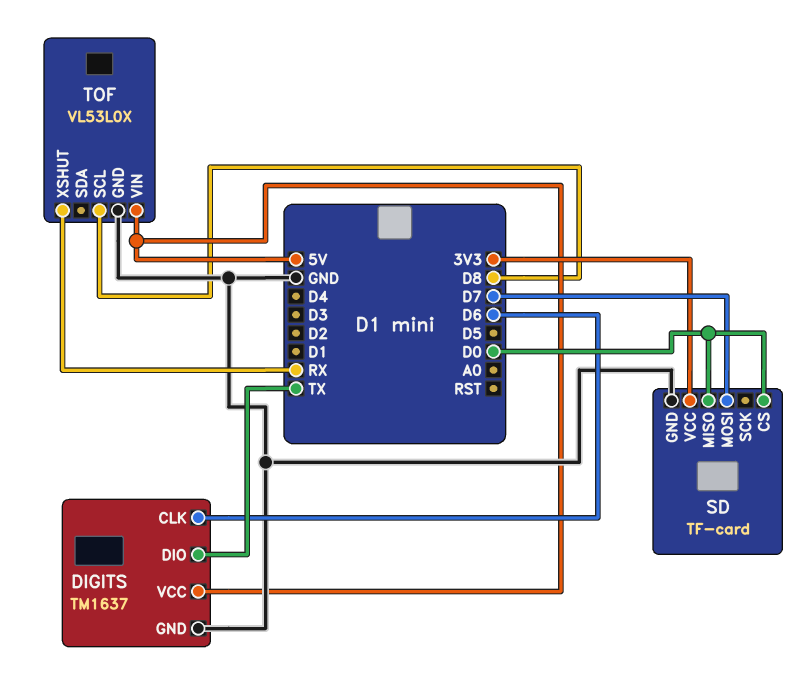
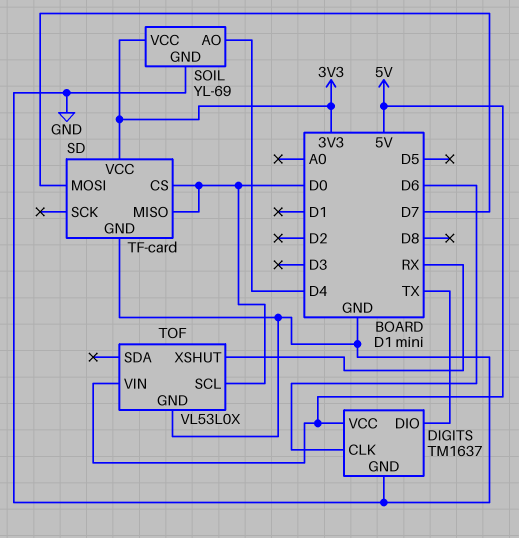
SOIL: none -> YL-69
SOIL pin AO: none -> D4
SOIL pin GND: none -> GND
SOIL pin VCC: none -> 3V3
TOF pin SCL: D8 -> D0

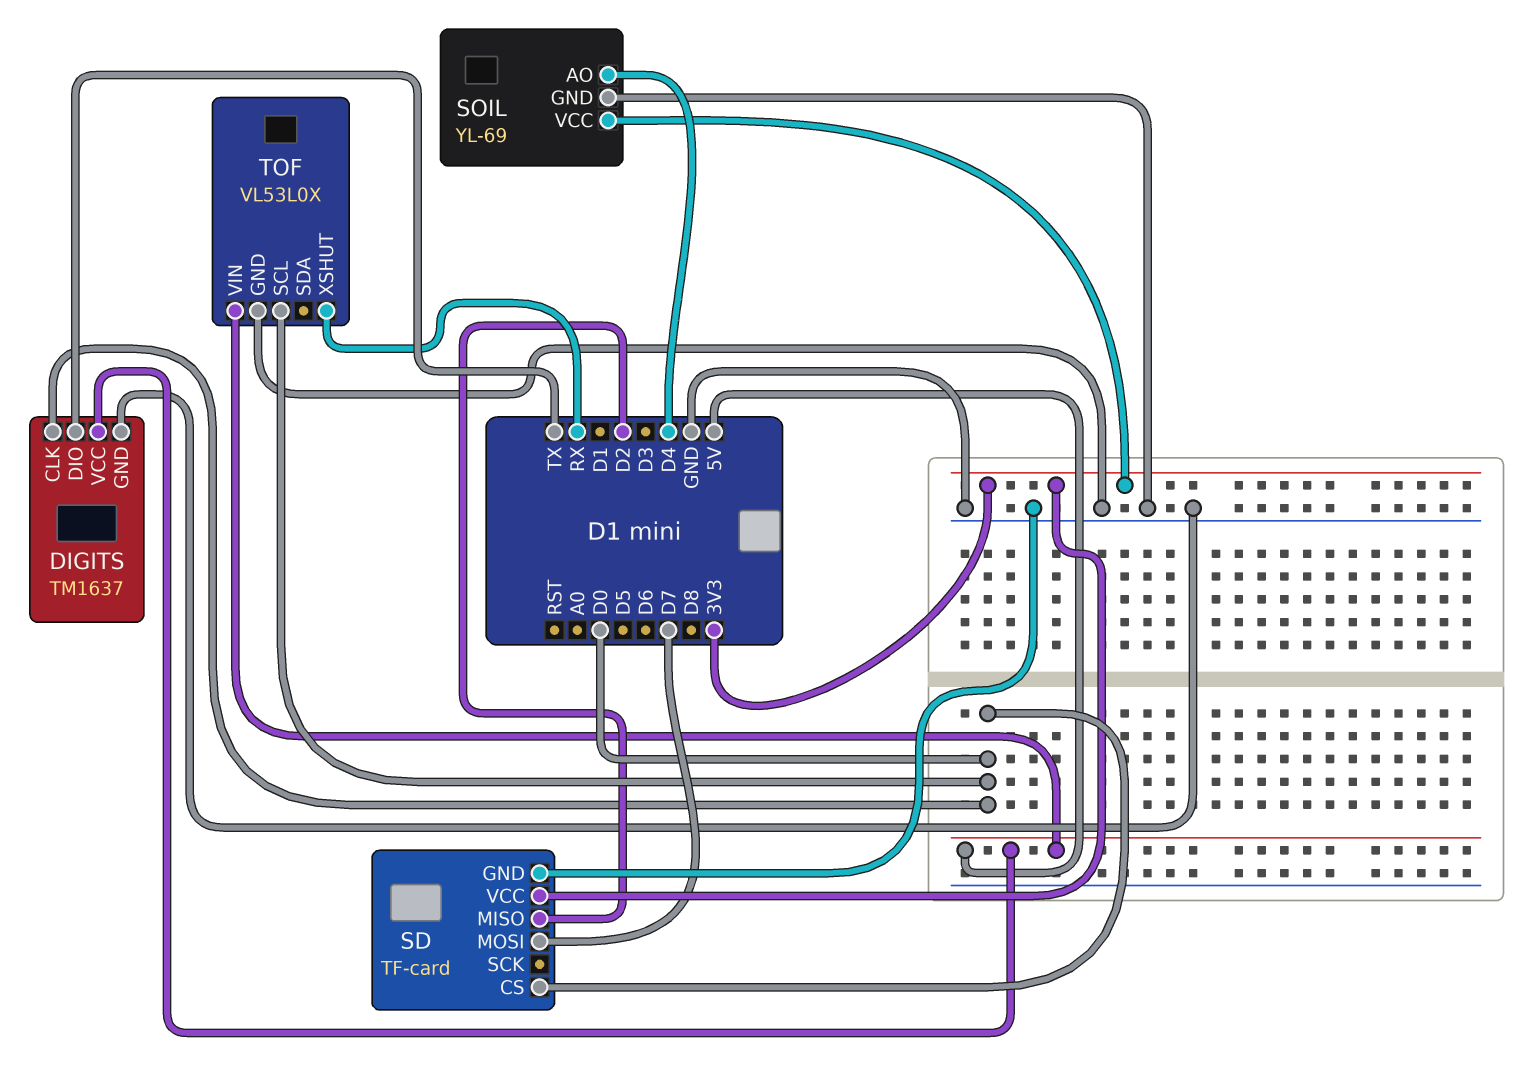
DIGITS pin CLK: D6 -> D0
SD pin MISO: D0 -> D2

